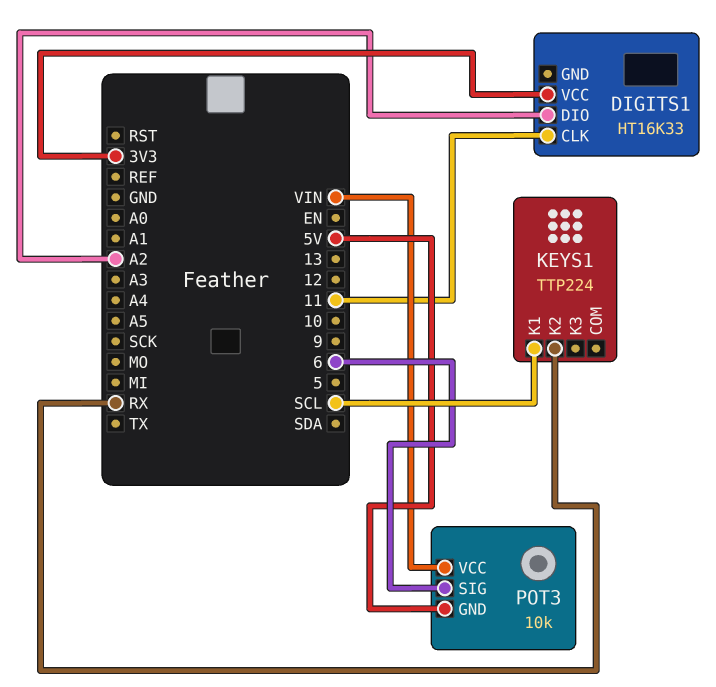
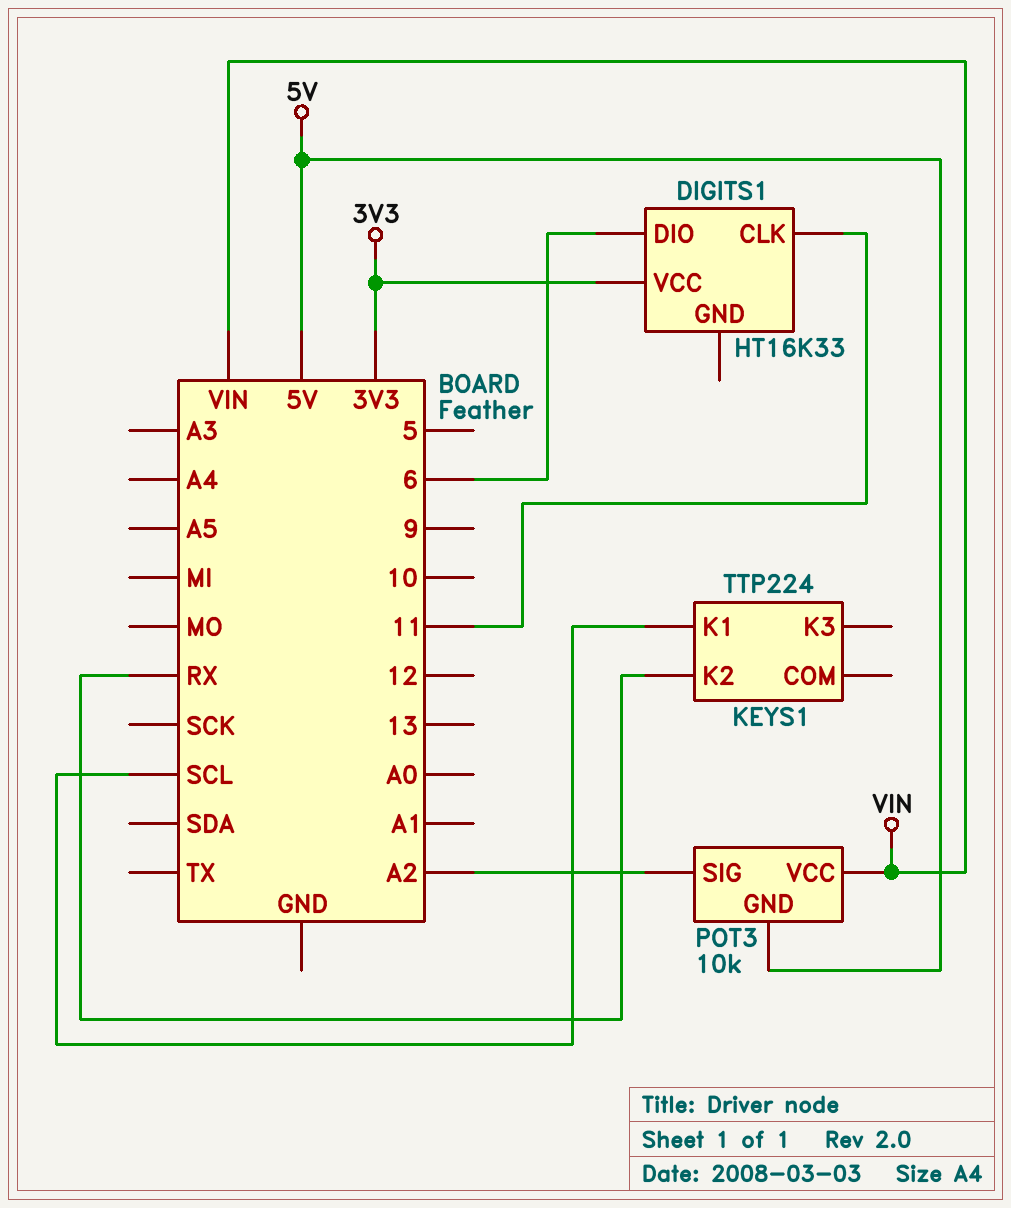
DIGITS1 pin DIO: A2 -> 6
POT3 pin SIG: 6 -> A2

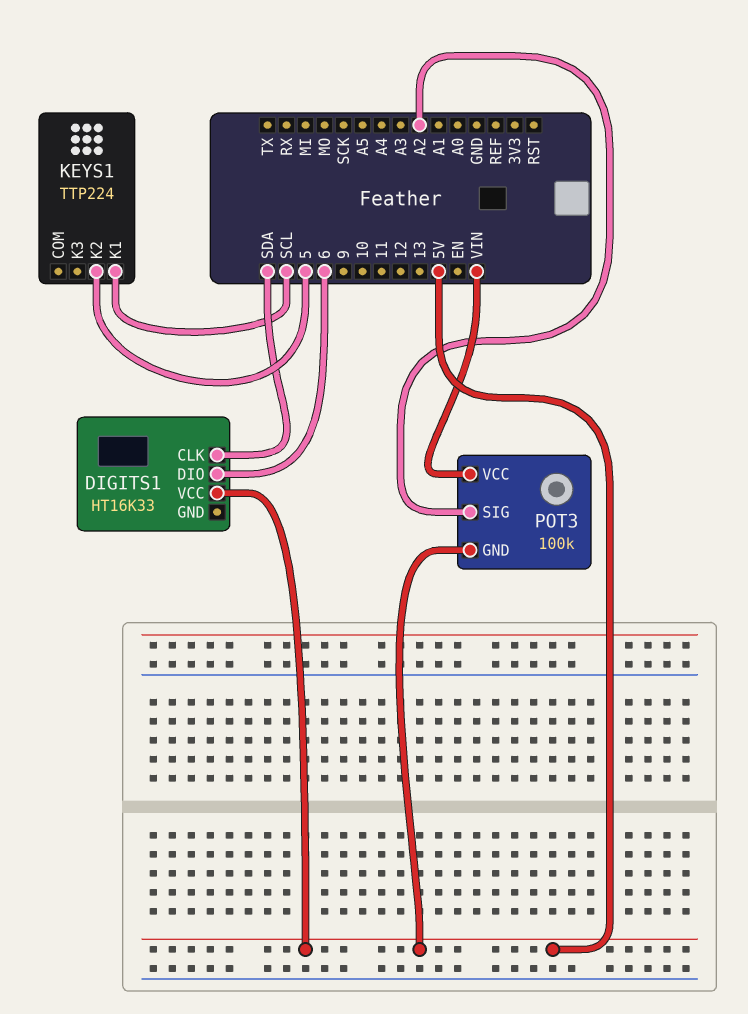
DIGITS1 pin CLK: 11 -> SDA
DIGITS1 pin VCC: 3V3 -> 5V
KEYS1 pin K2: RX -> 5
POT3: 10k -> 100k

